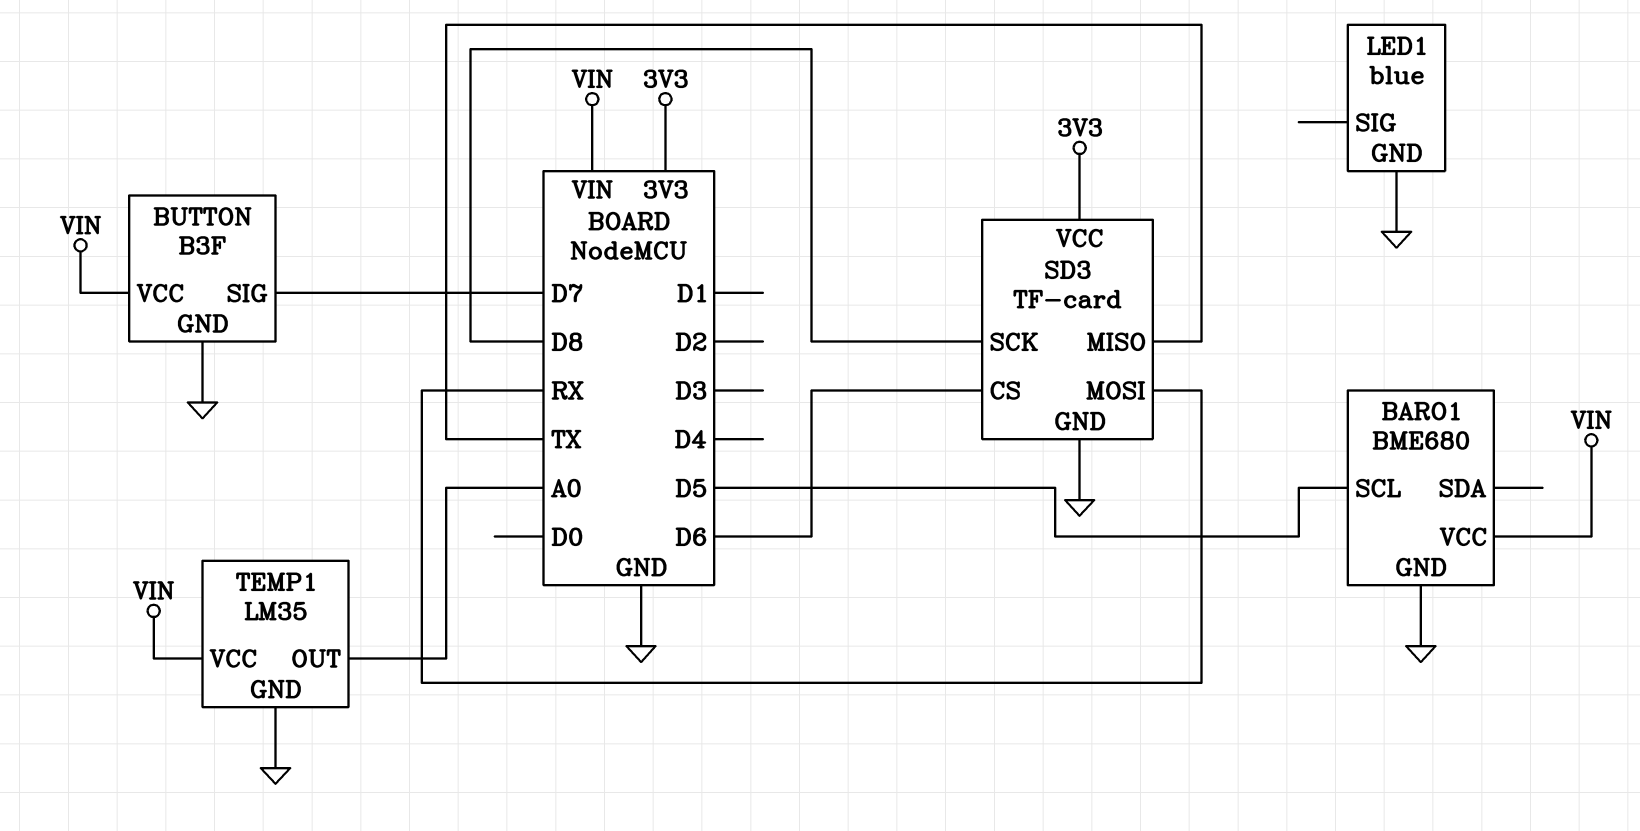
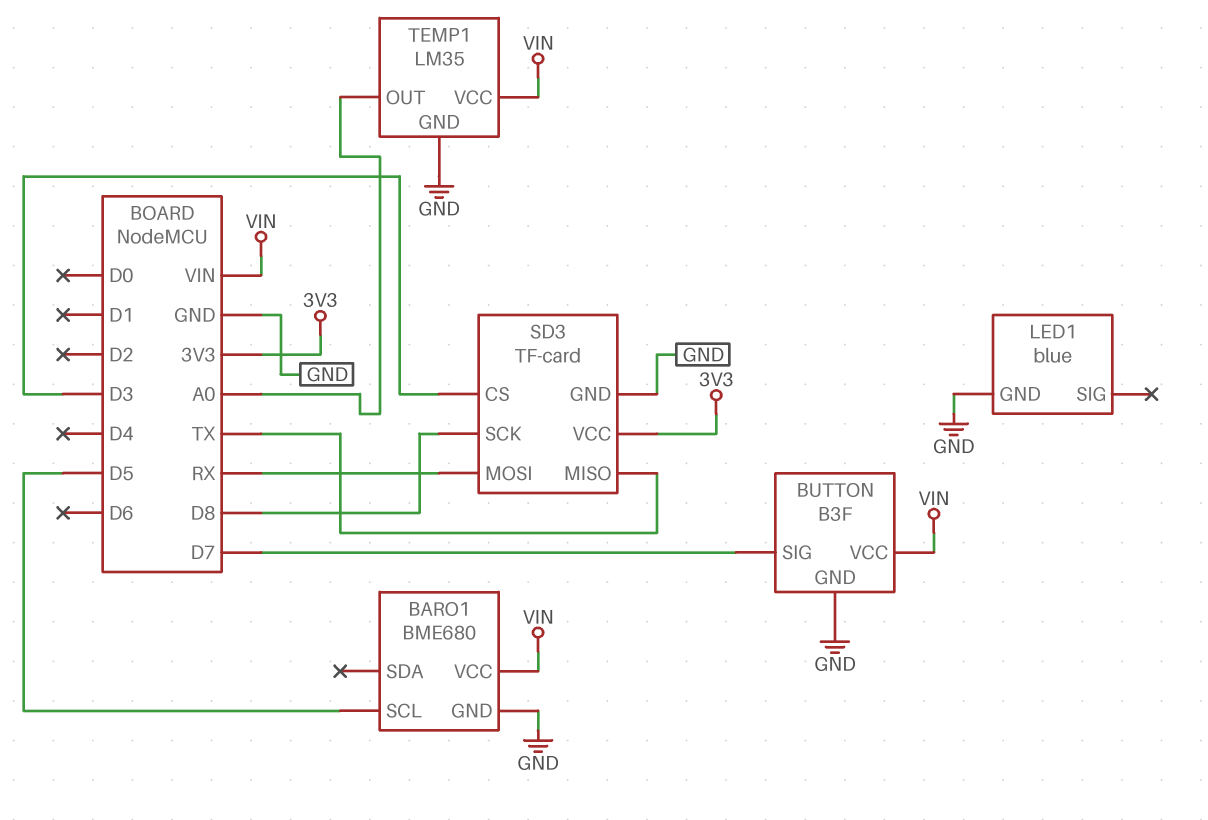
SD3 pin CS: D6 -> D3

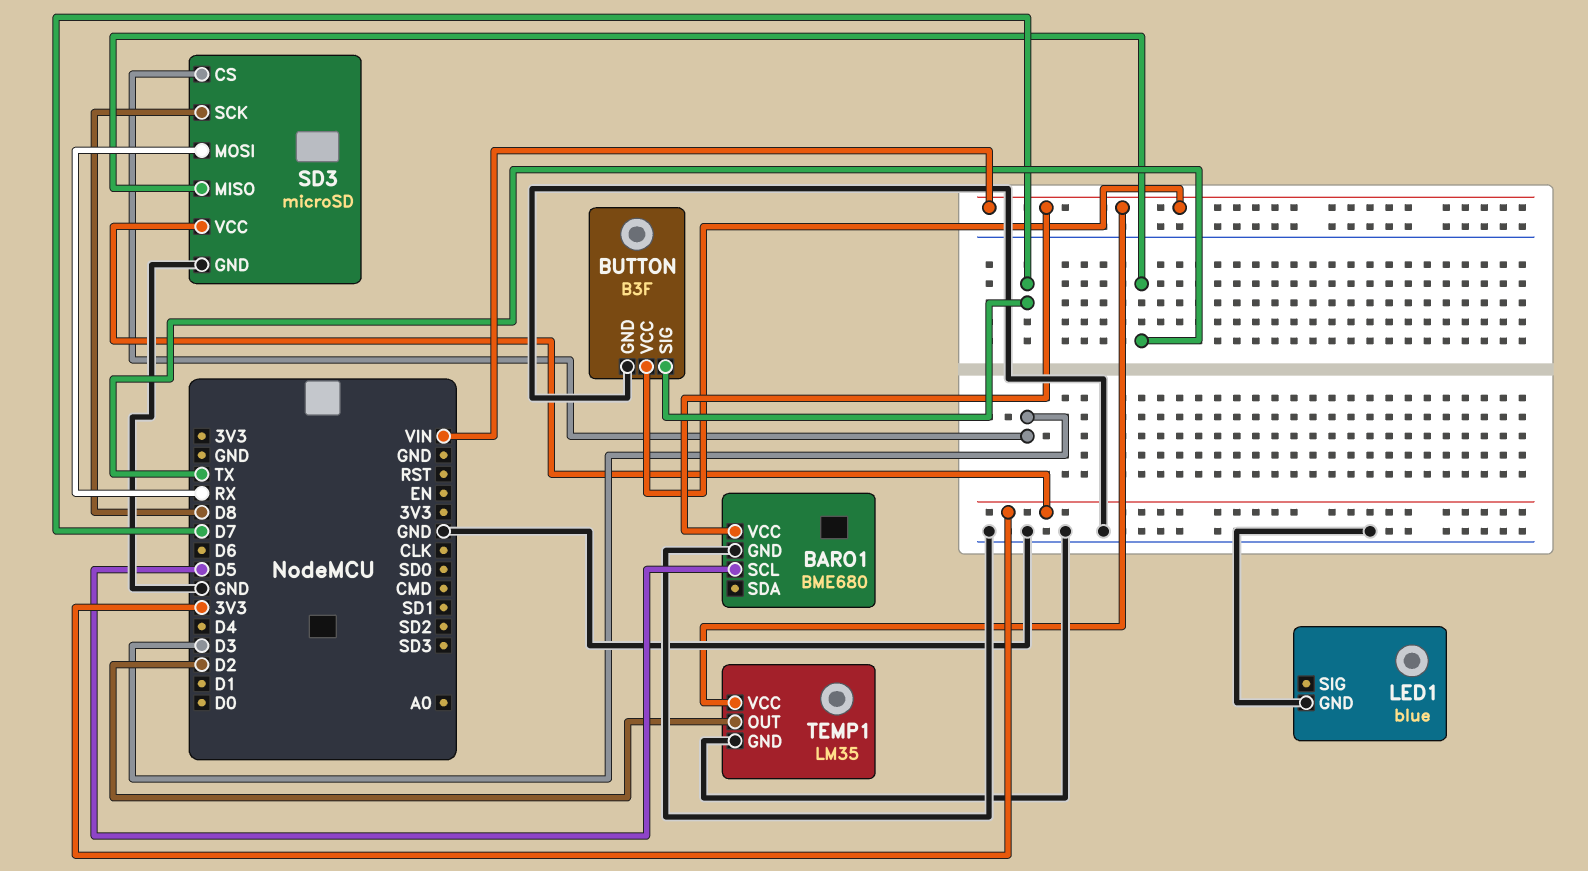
SD3: TF-card -> microSD
TEMP1 pin OUT: A0 -> D2

